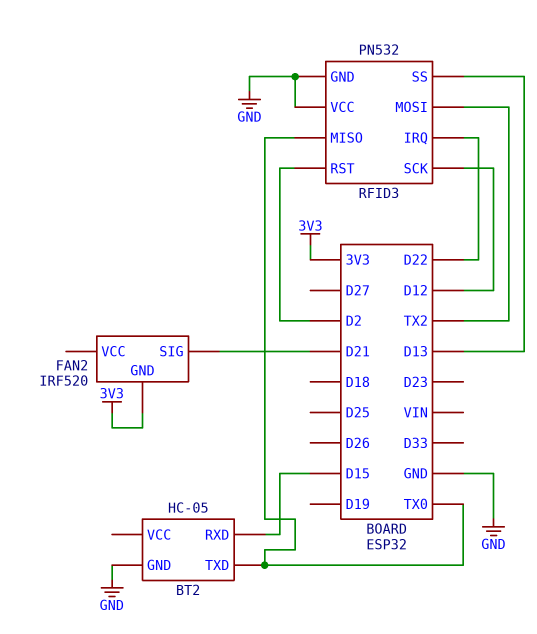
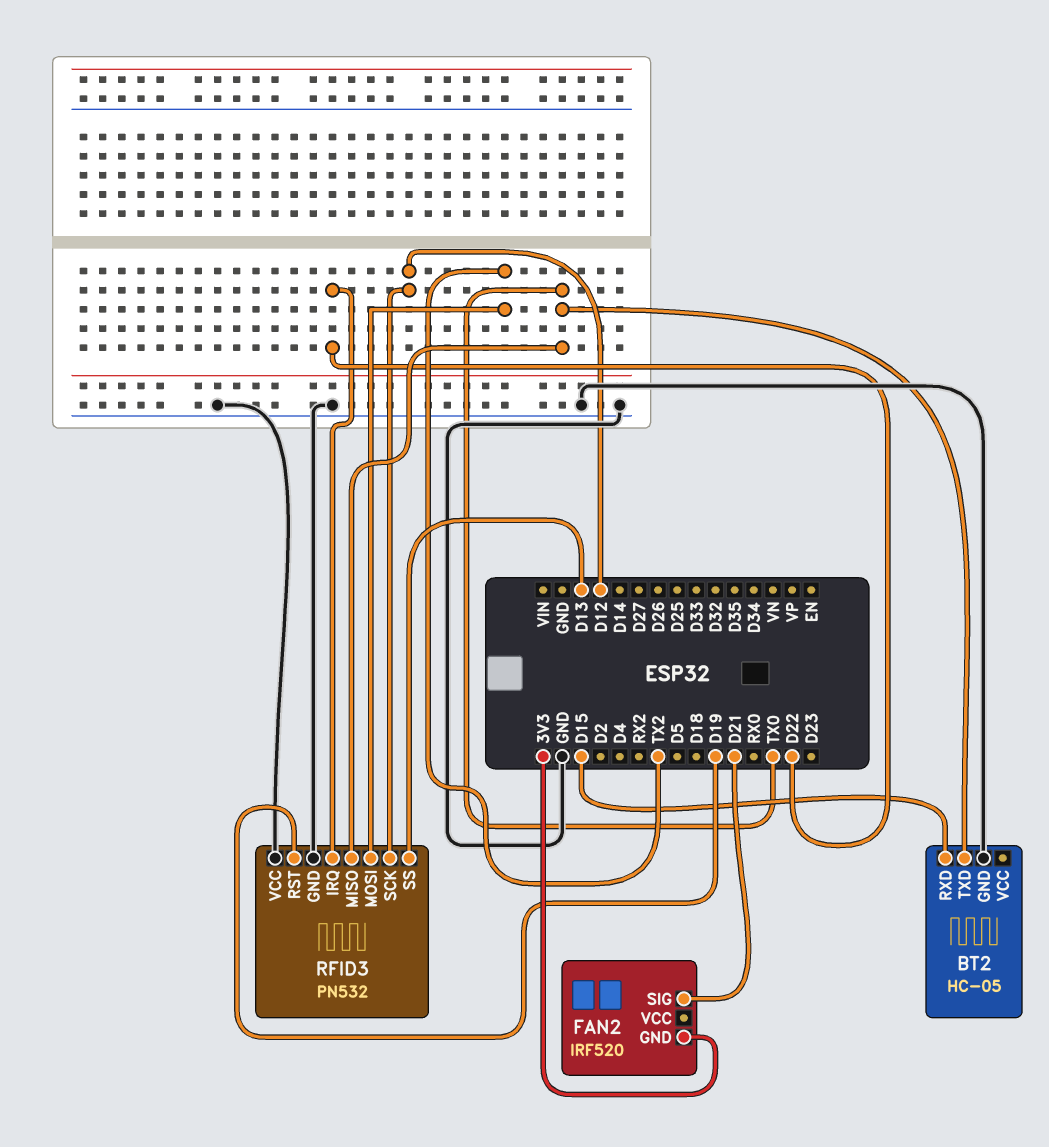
RFID3 pin RST: D2 -> D19

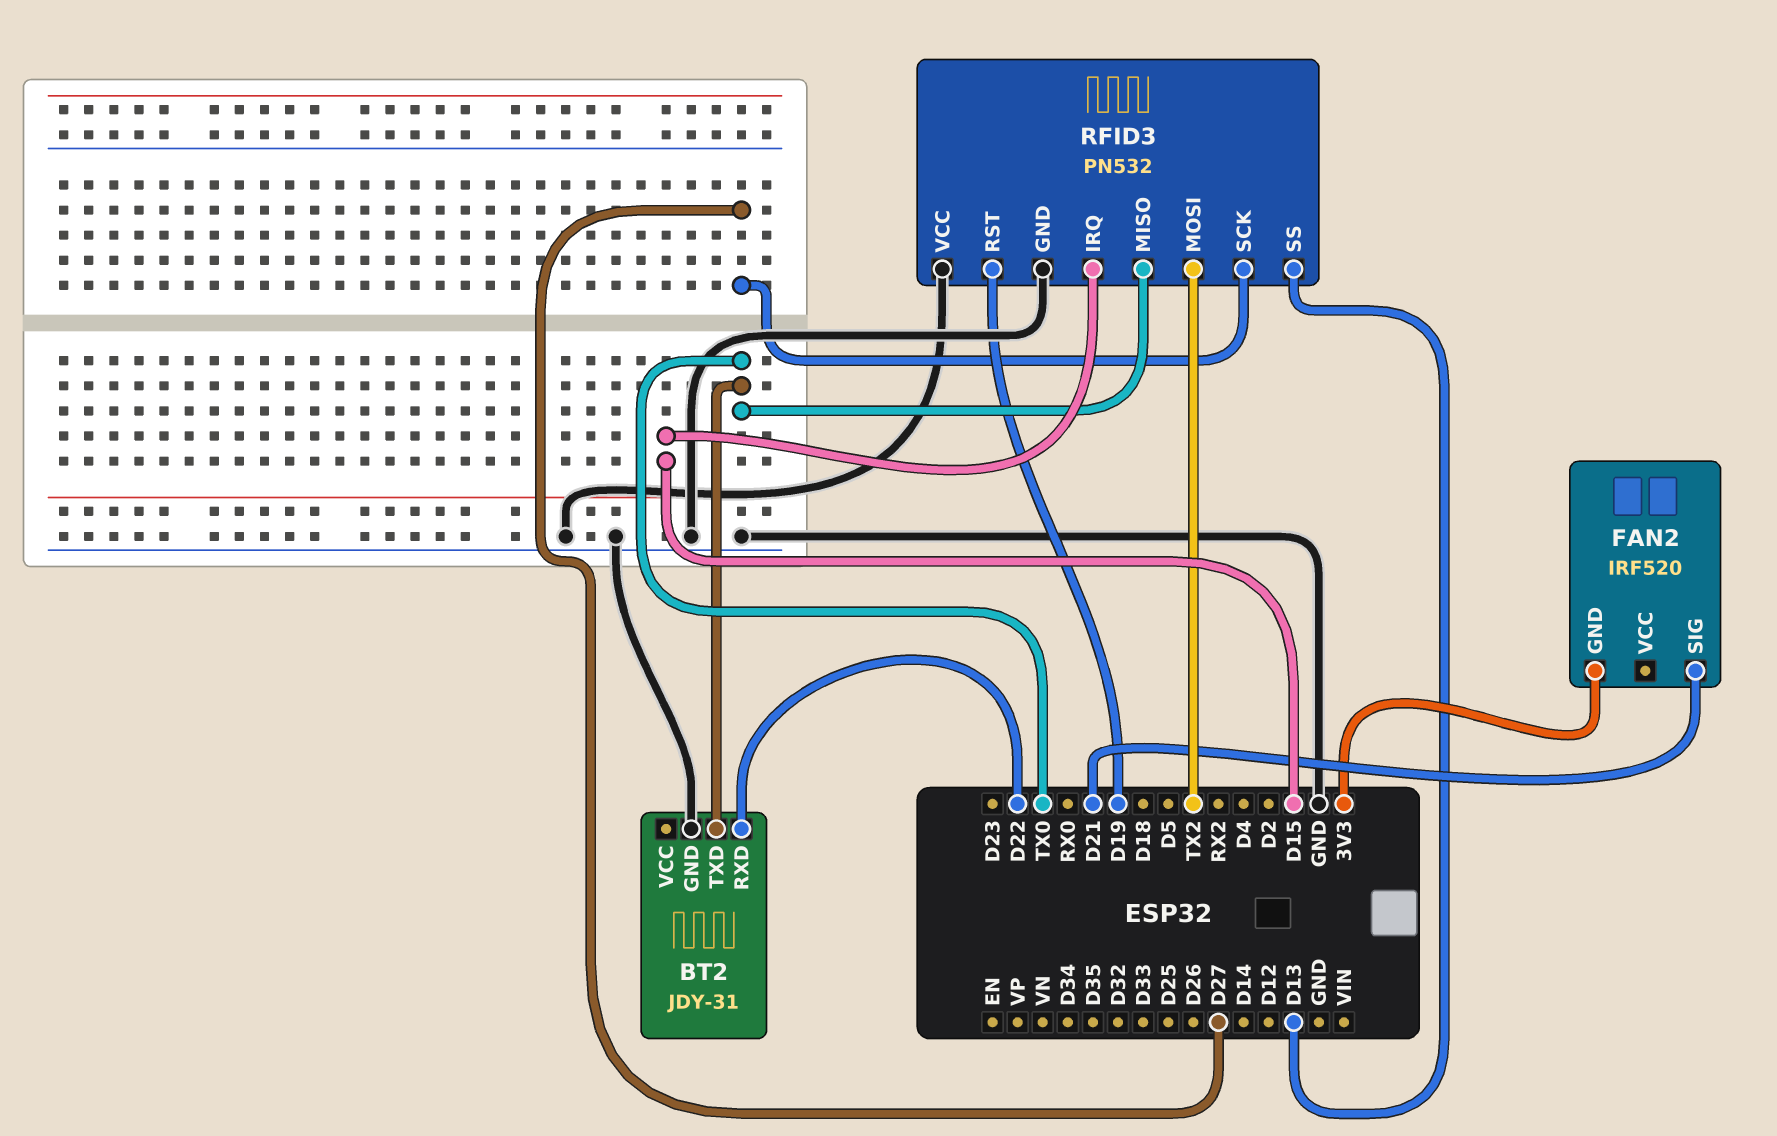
BT2: HC-05 -> JDY-31
BT2 pin RXD: D15 -> D22
RFID3 pin IRQ: D22 -> D15
RFID3 pin SCK: D12 -> D27

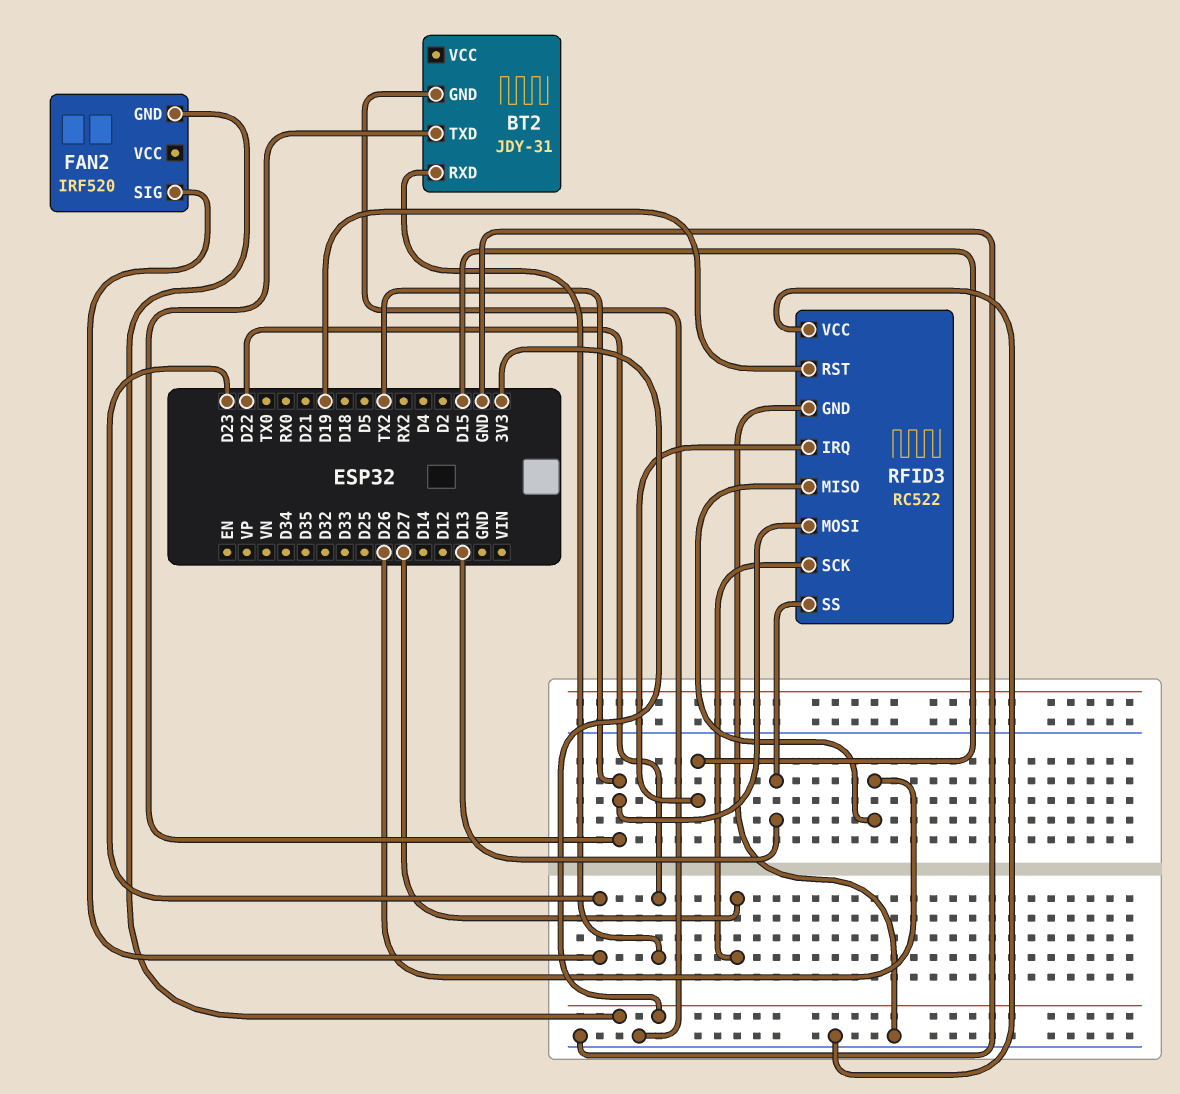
BT2 pin TXD: TX0 -> TX2
FAN2 pin SIG: D21 -> D23
RFID3: PN532 -> RC522
RFID3 pin MISO: TX0 -> D26

